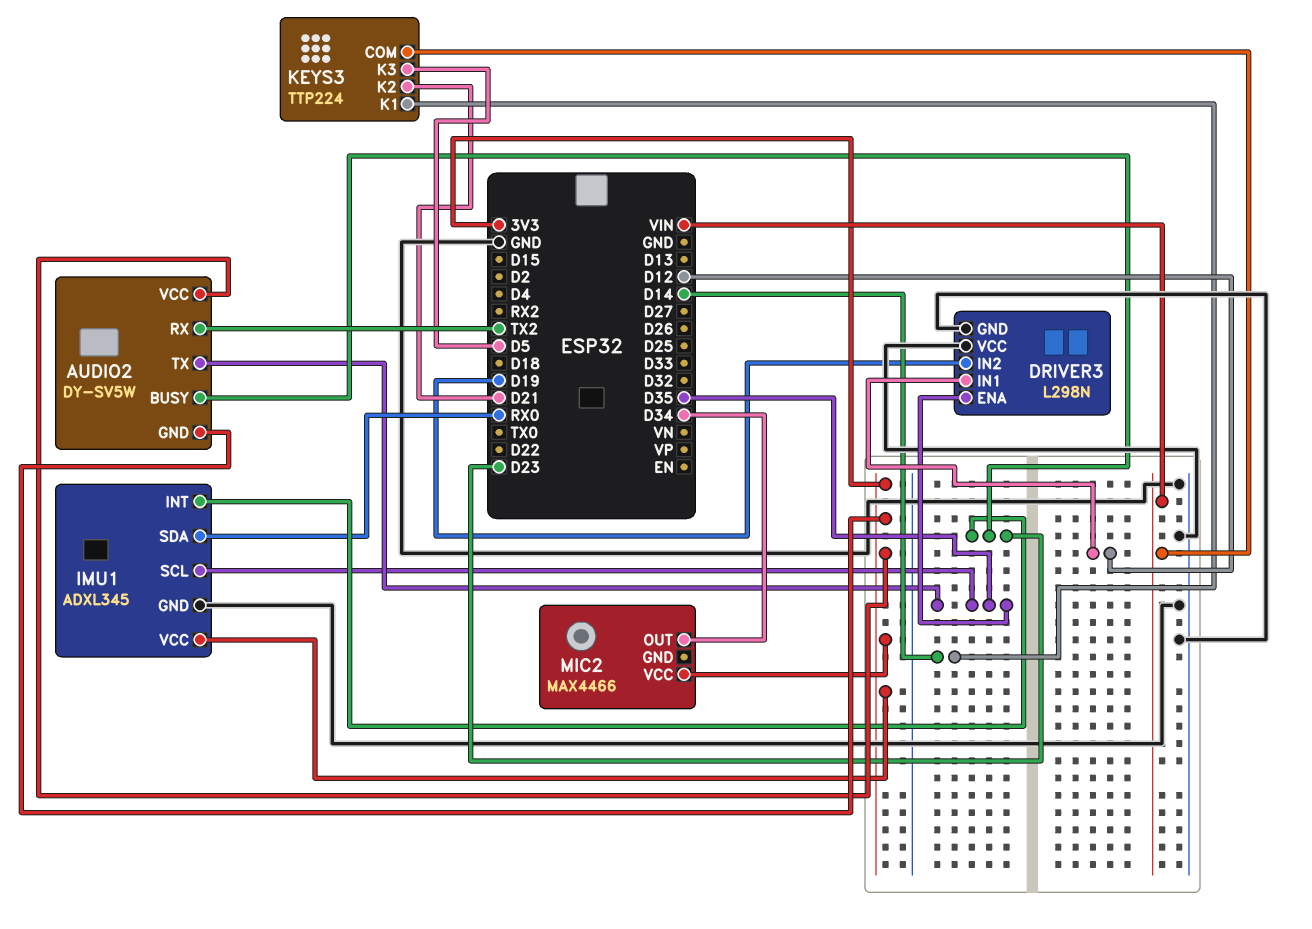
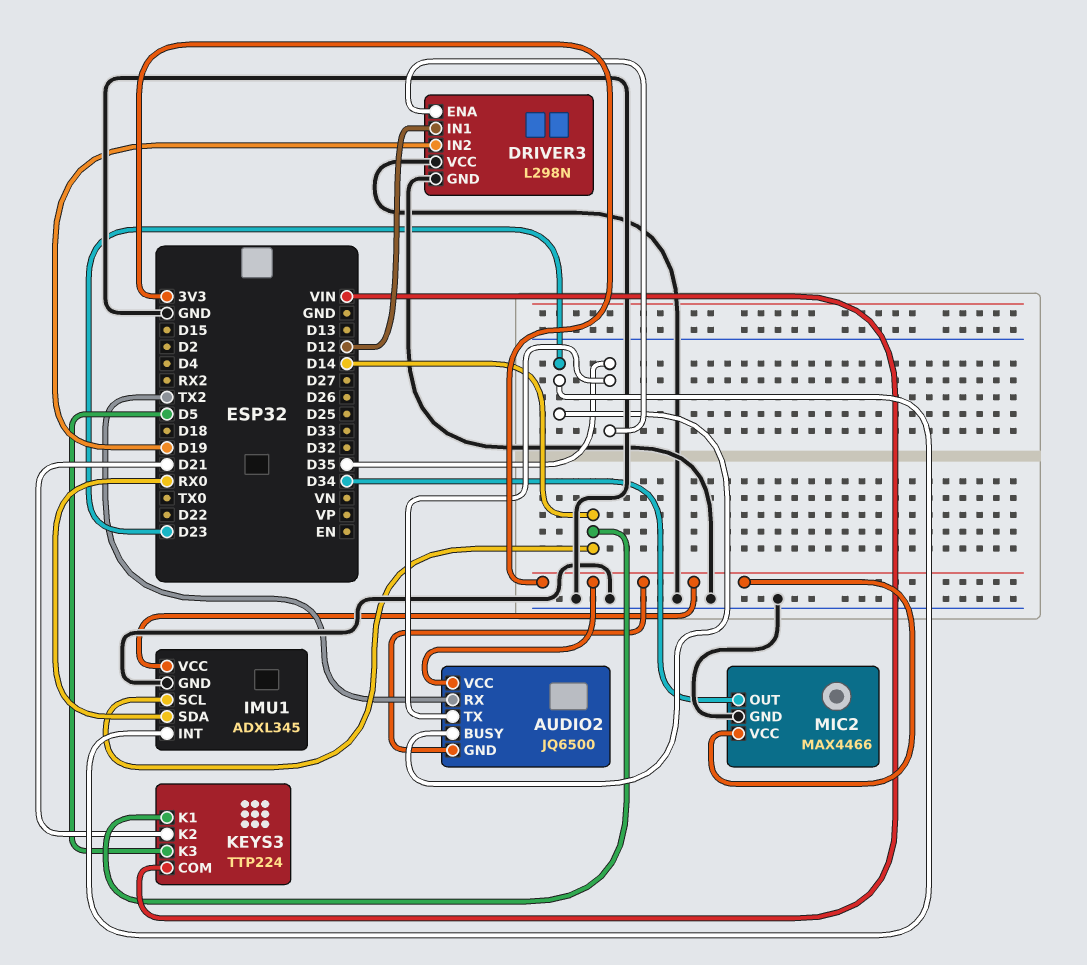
AUDIO2: DY-SV5W -> JQ6500
IMU1 pin SCL: D35 -> D14
MIC2 pin GND: none -> GND

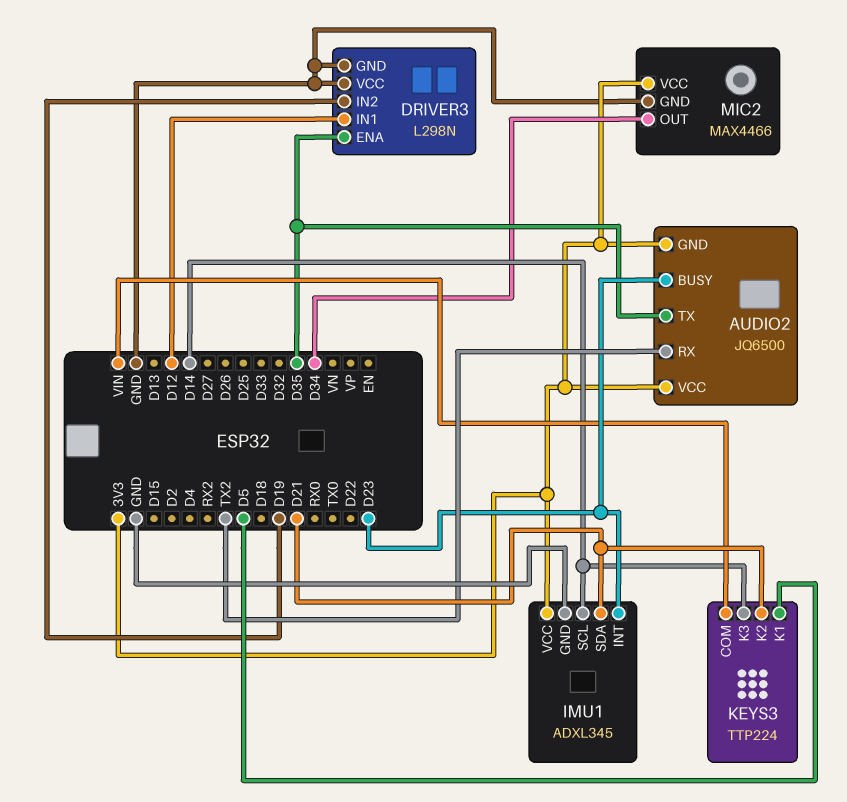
IMU1 pin SDA: RX0 -> D21
KEYS3 pin K1: D14 -> D5
KEYS3 pin K3: D5 -> D14

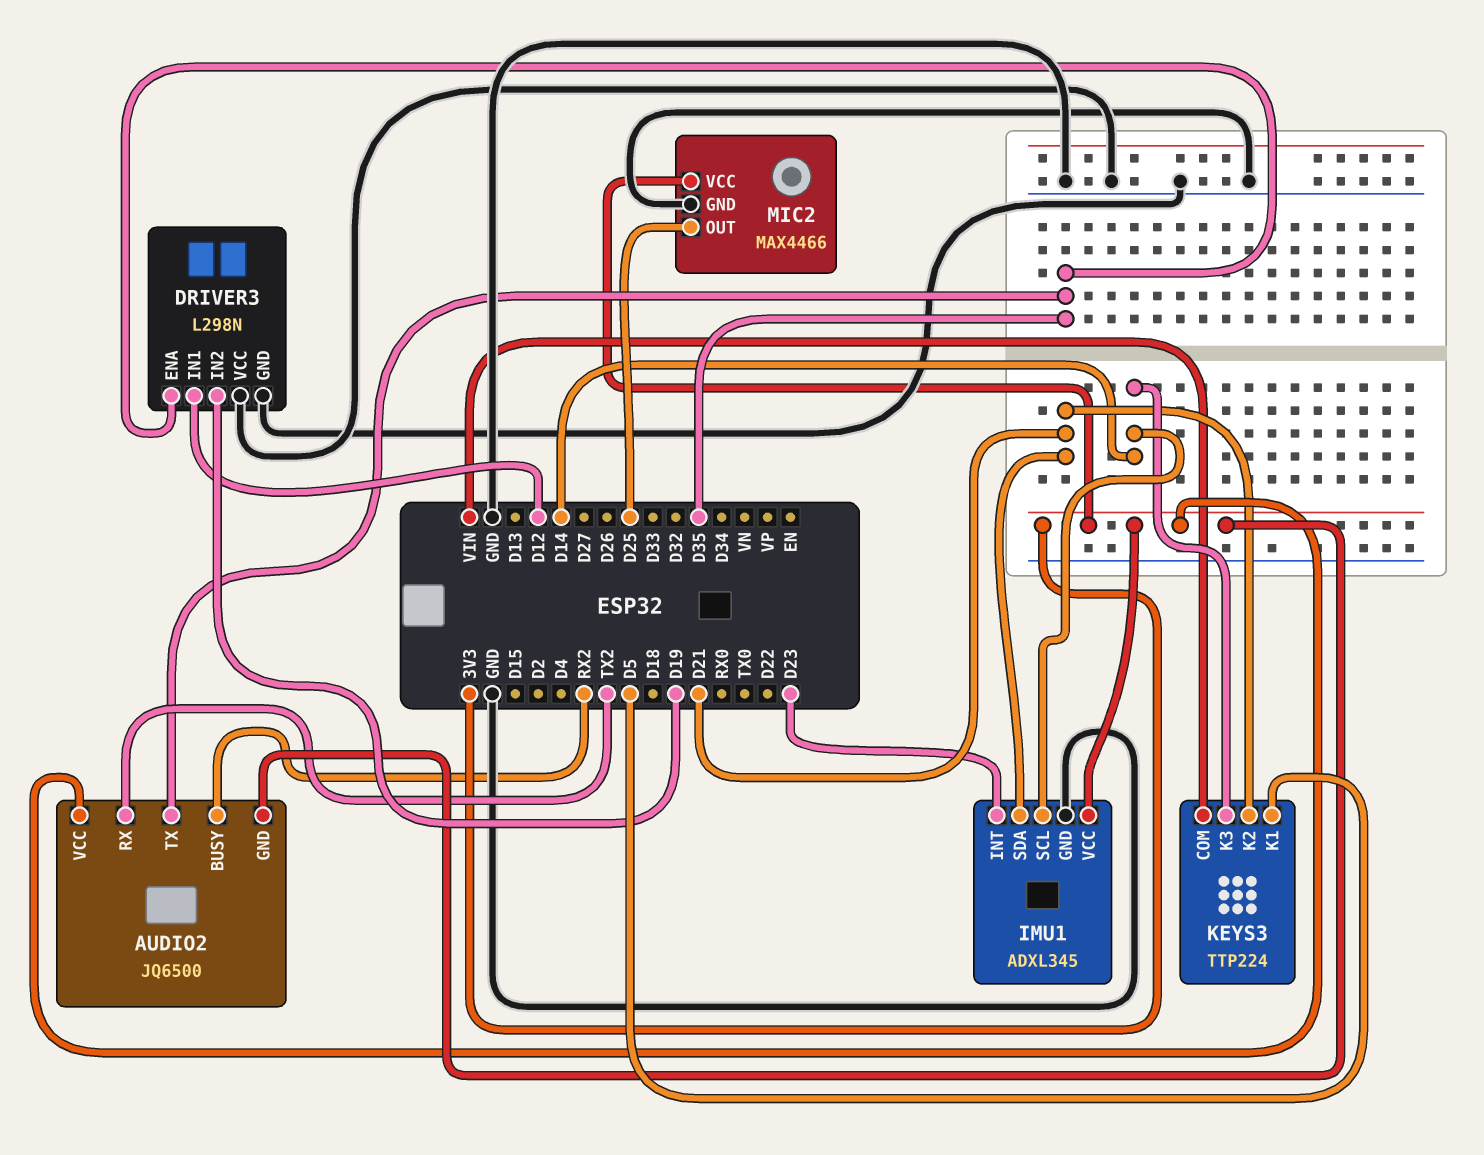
AUDIO2 pin BUSY: D23 -> RX2
MIC2 pin OUT: D34 -> D25

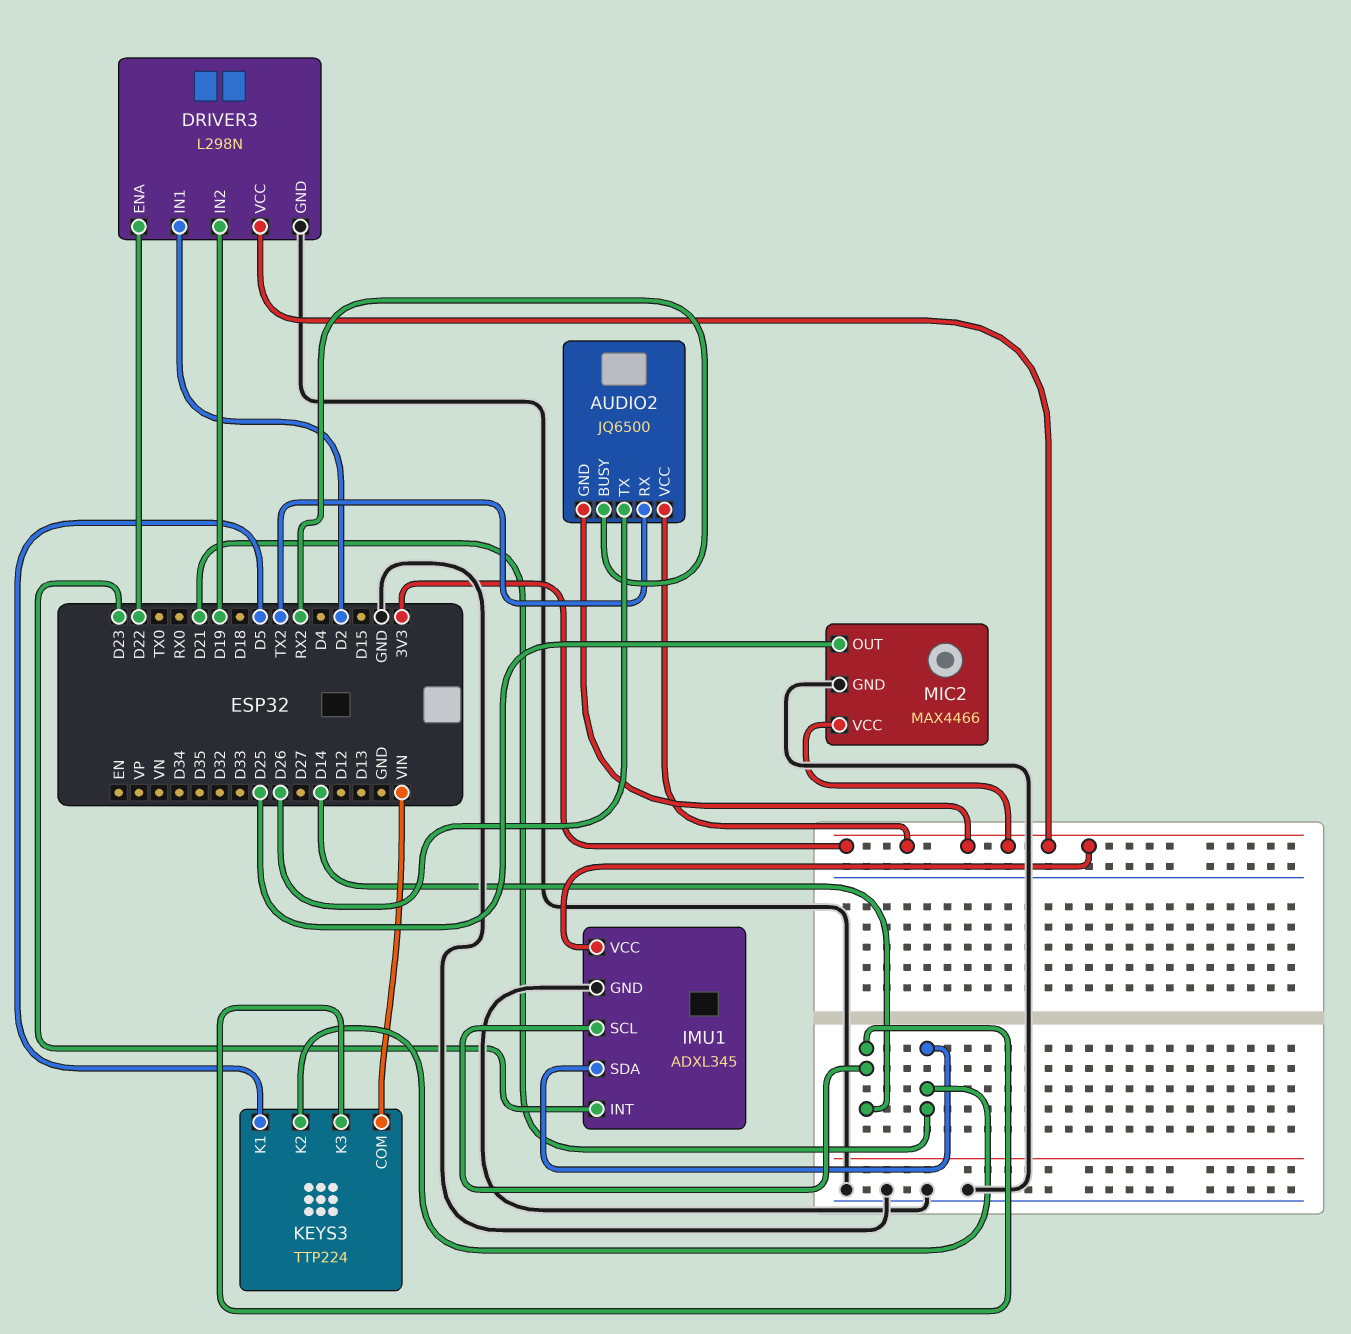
AUDIO2 pin TX: D35 -> D26
DRIVER3 pin ENA: D35 -> D22
DRIVER3 pin IN1: D12 -> D2
DRIVER3 pin VCC: GND -> 3V3

